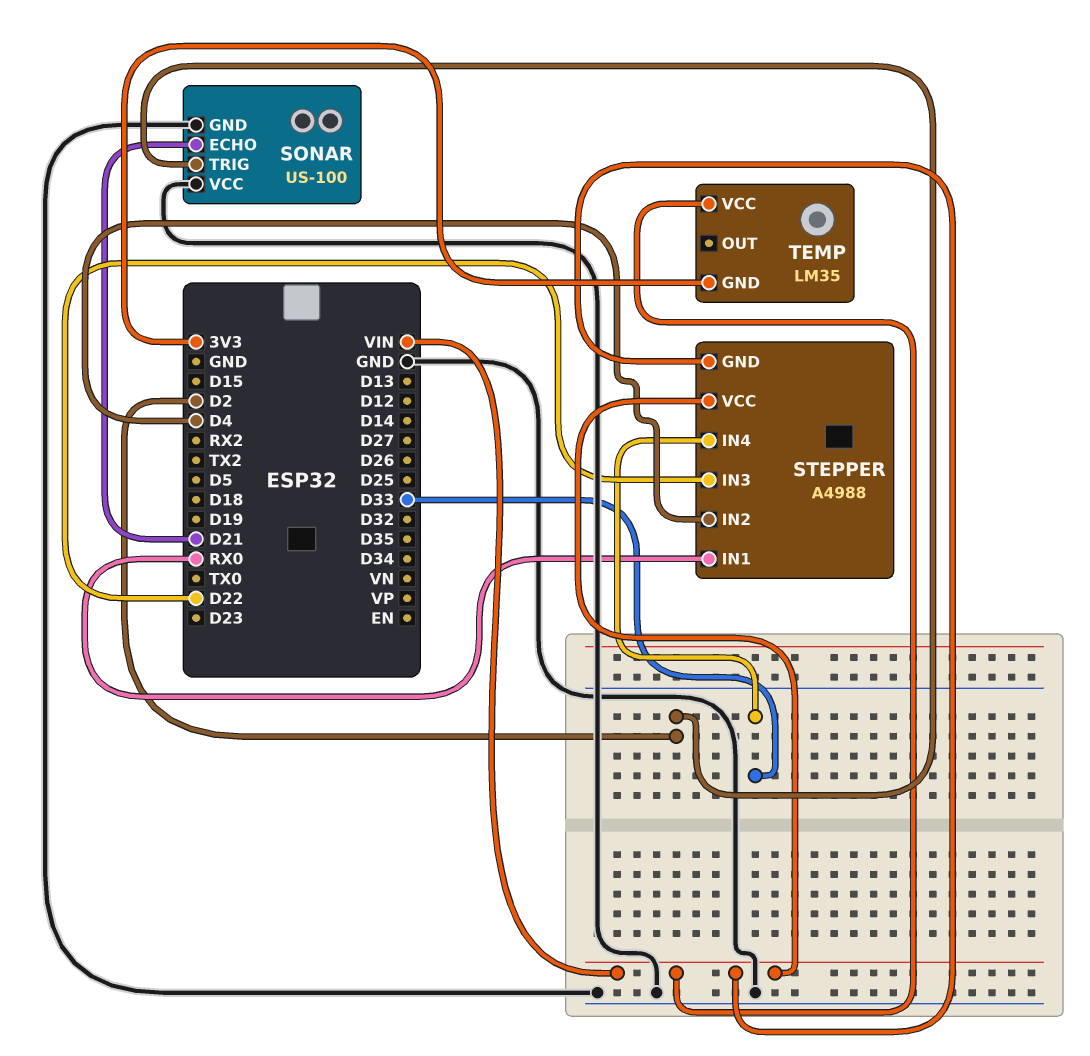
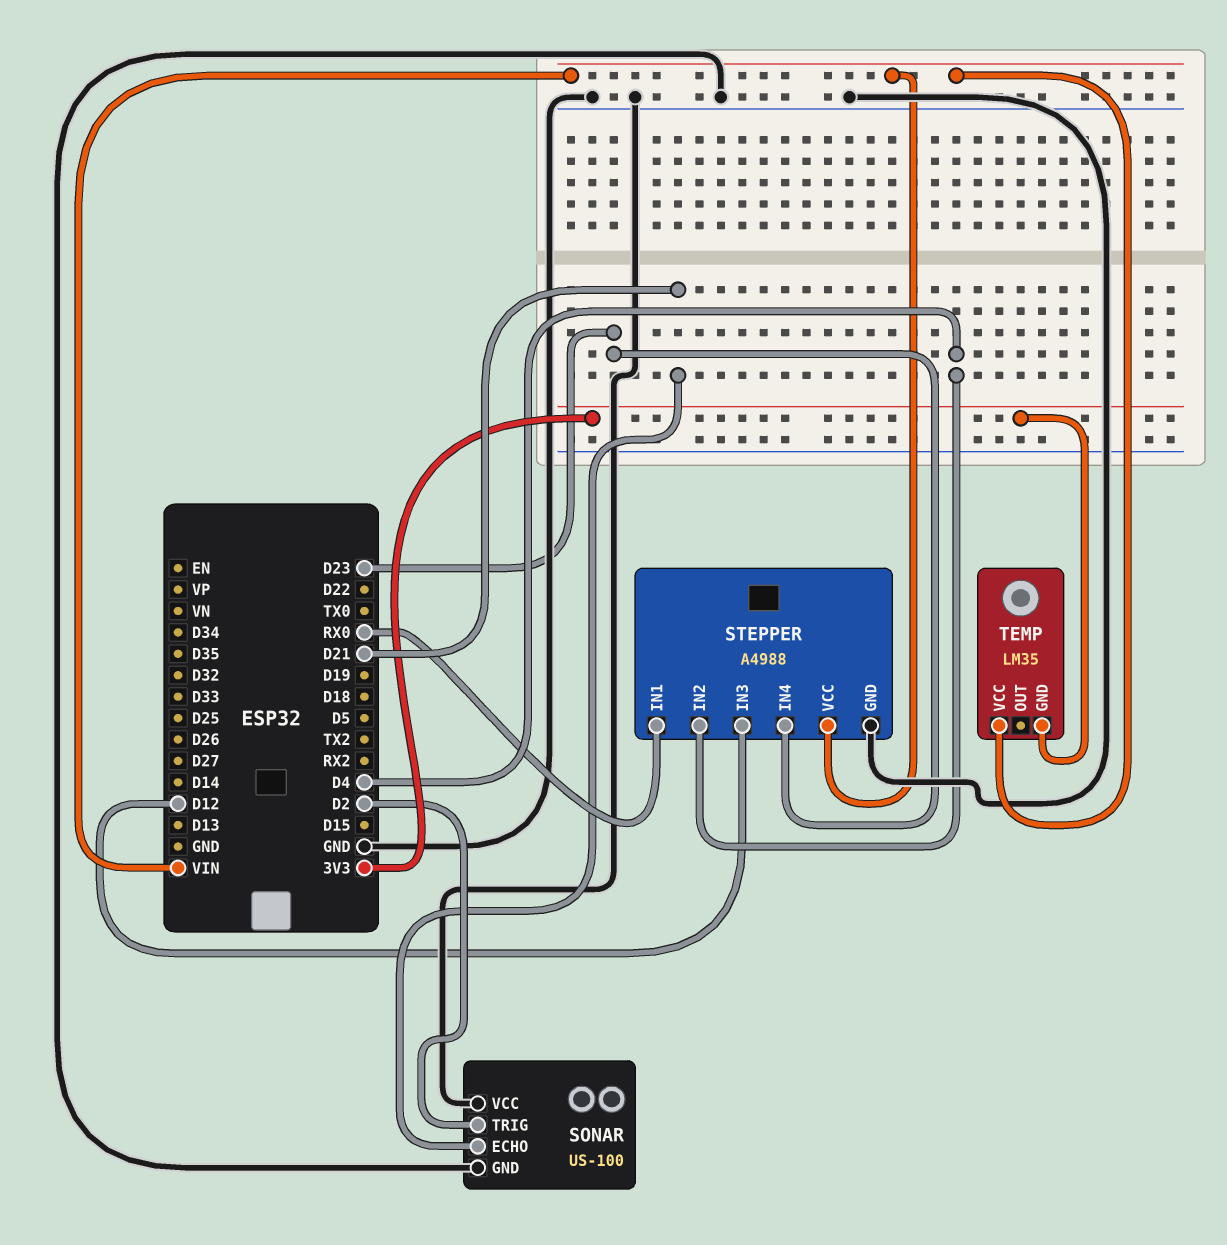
STEPPER pin GND: VIN -> GND
STEPPER pin IN3: D22 -> D12
STEPPER pin IN4: D33 -> D23

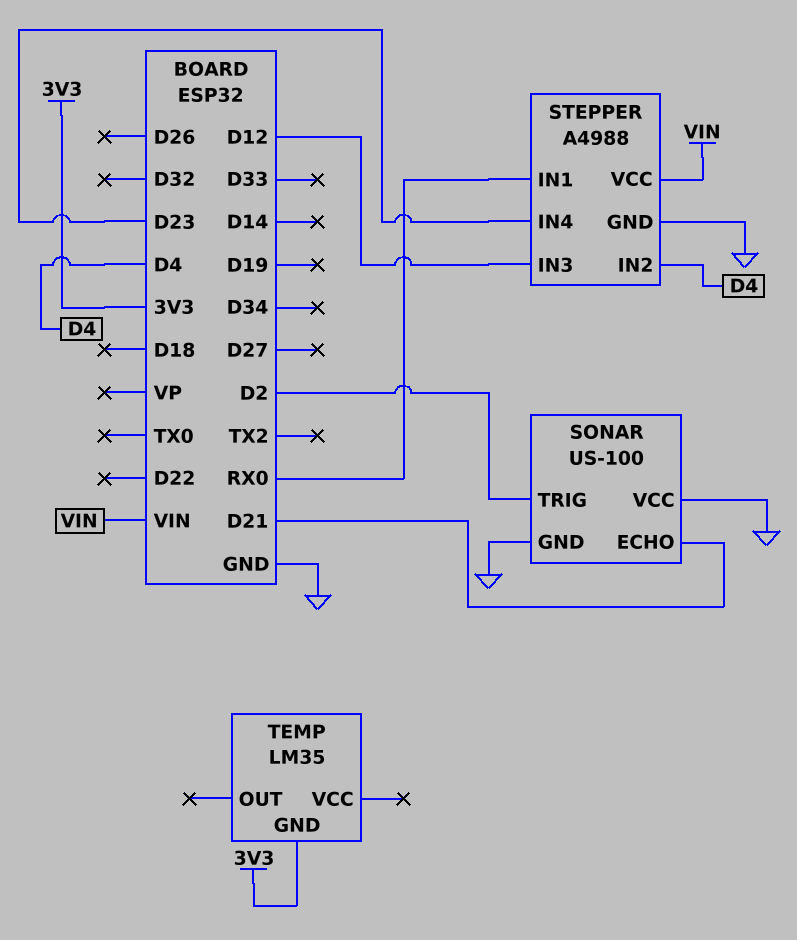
TEMP pin VCC: VIN -> none

